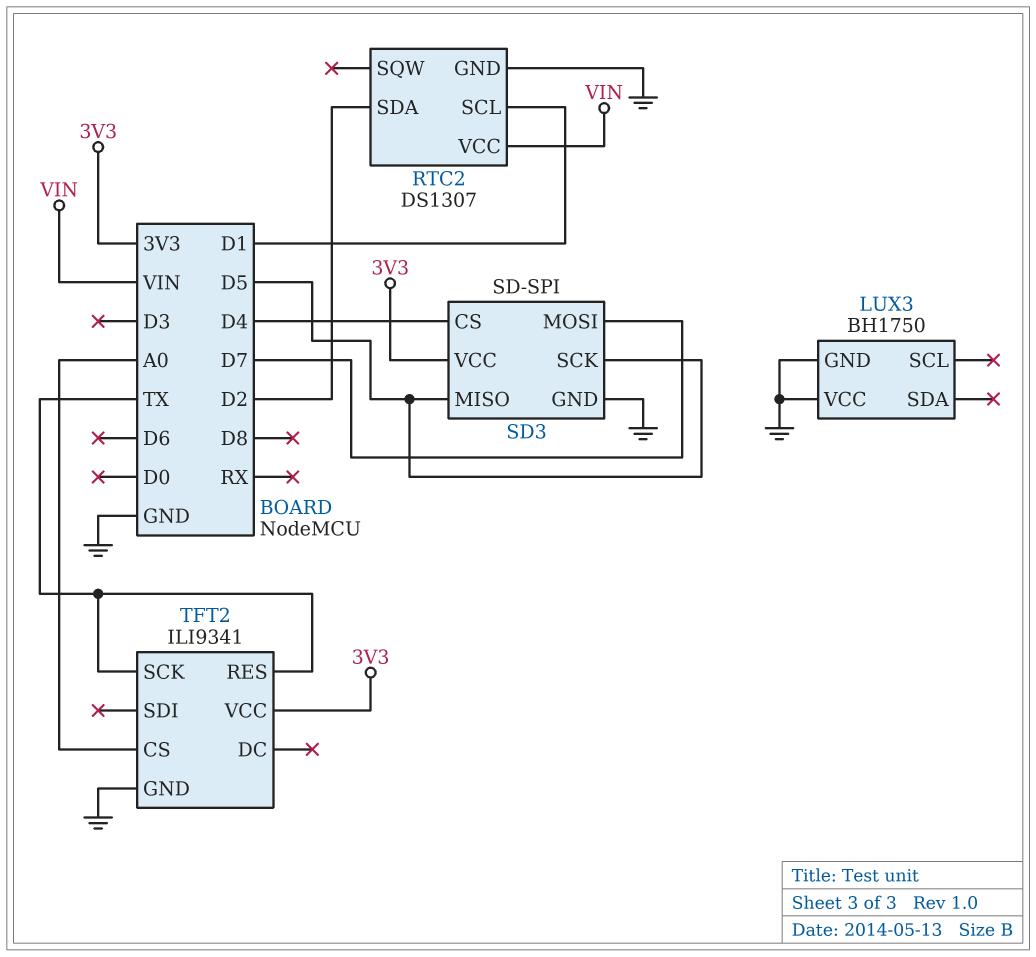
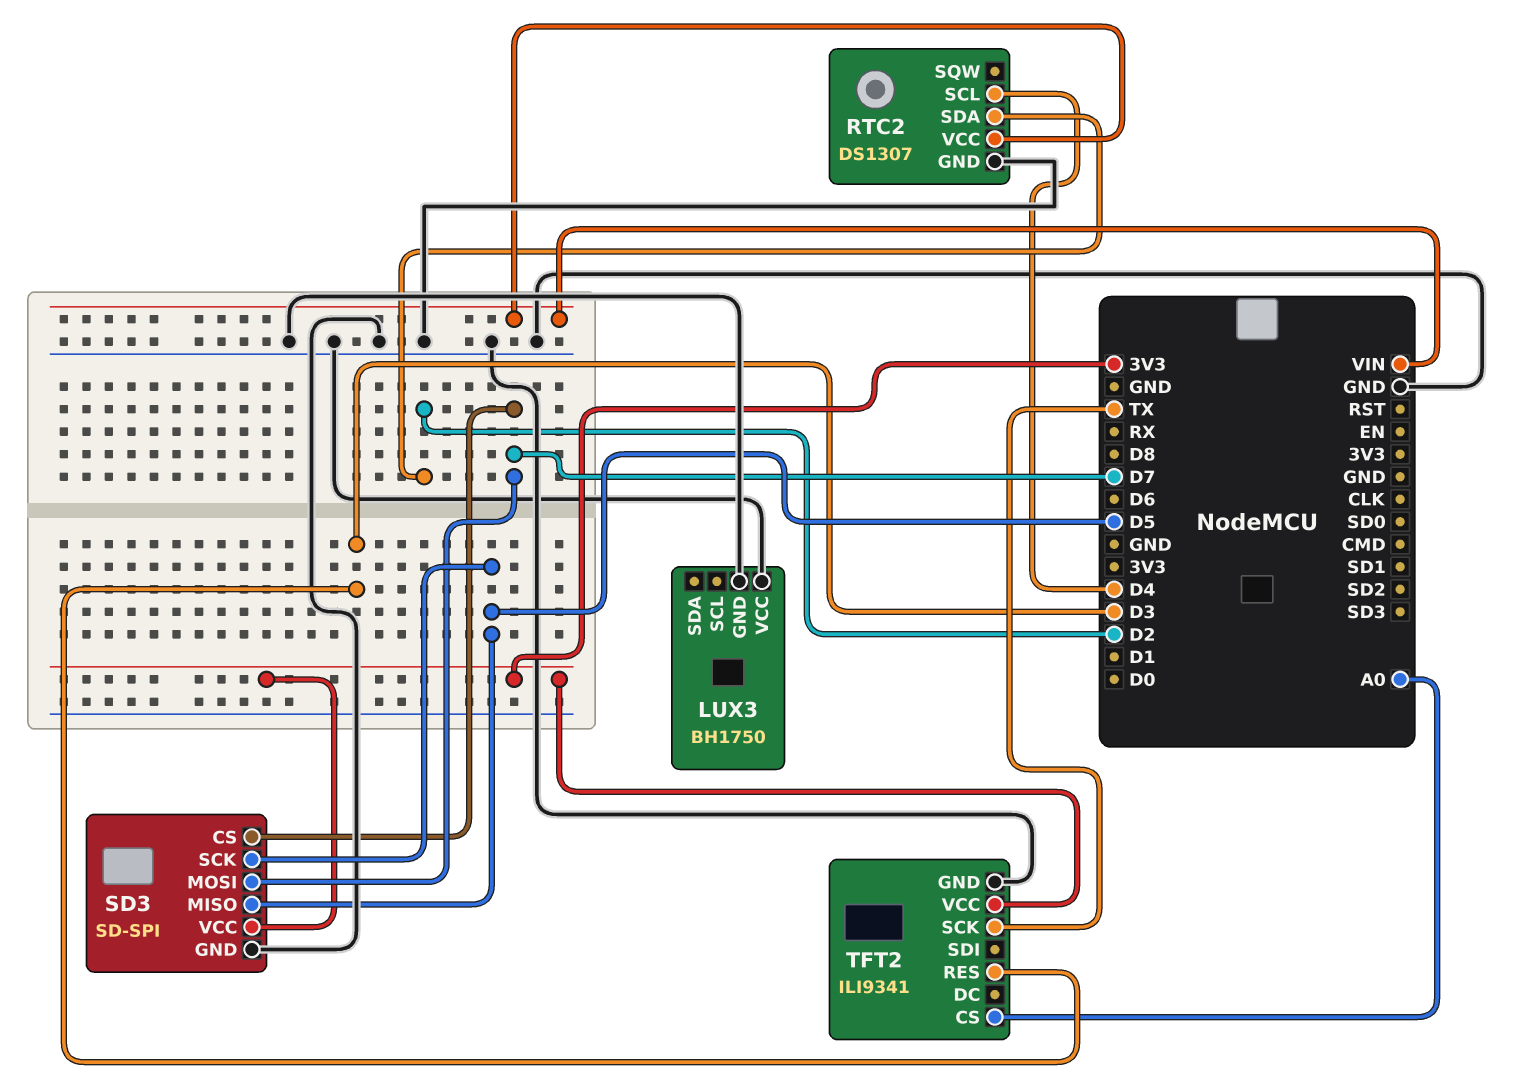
RTC2 pin SCL: D1 -> D4
SD3 pin CS: D4 -> D7
TFT2 pin RES: TX -> D3

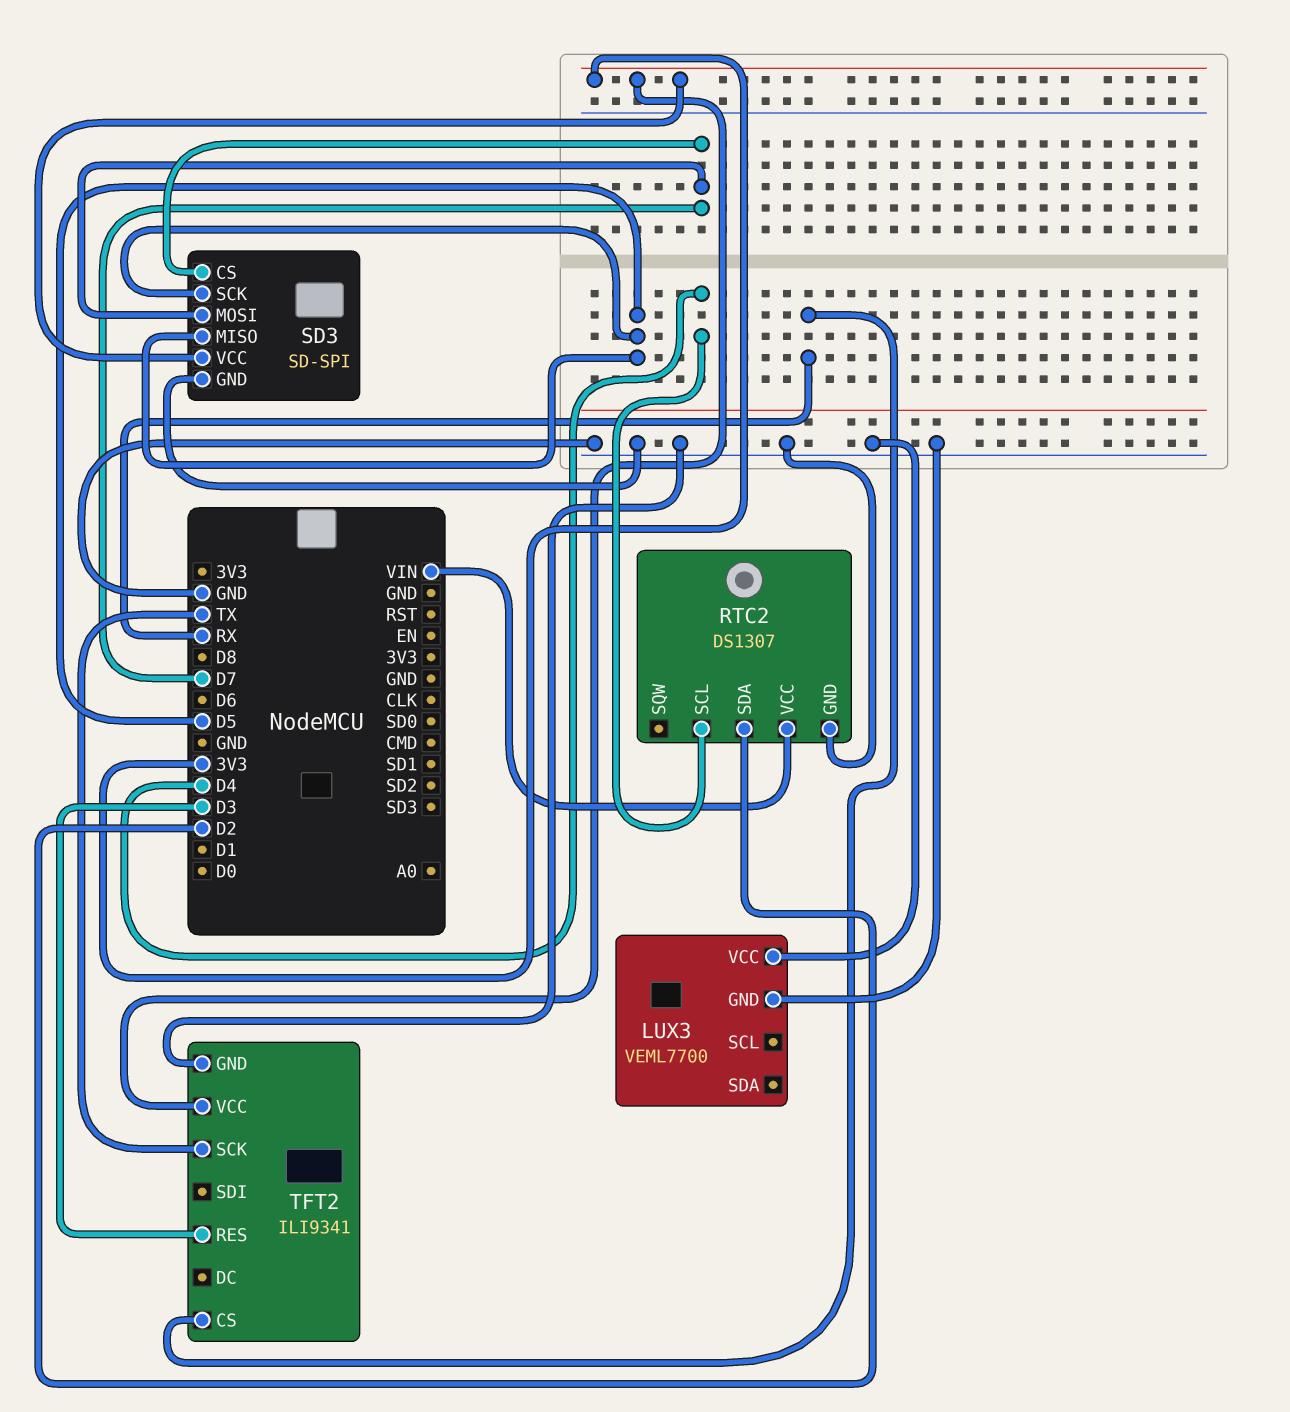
LUX3: BH1750 -> VEML7700
TFT2 pin CS: A0 -> RX

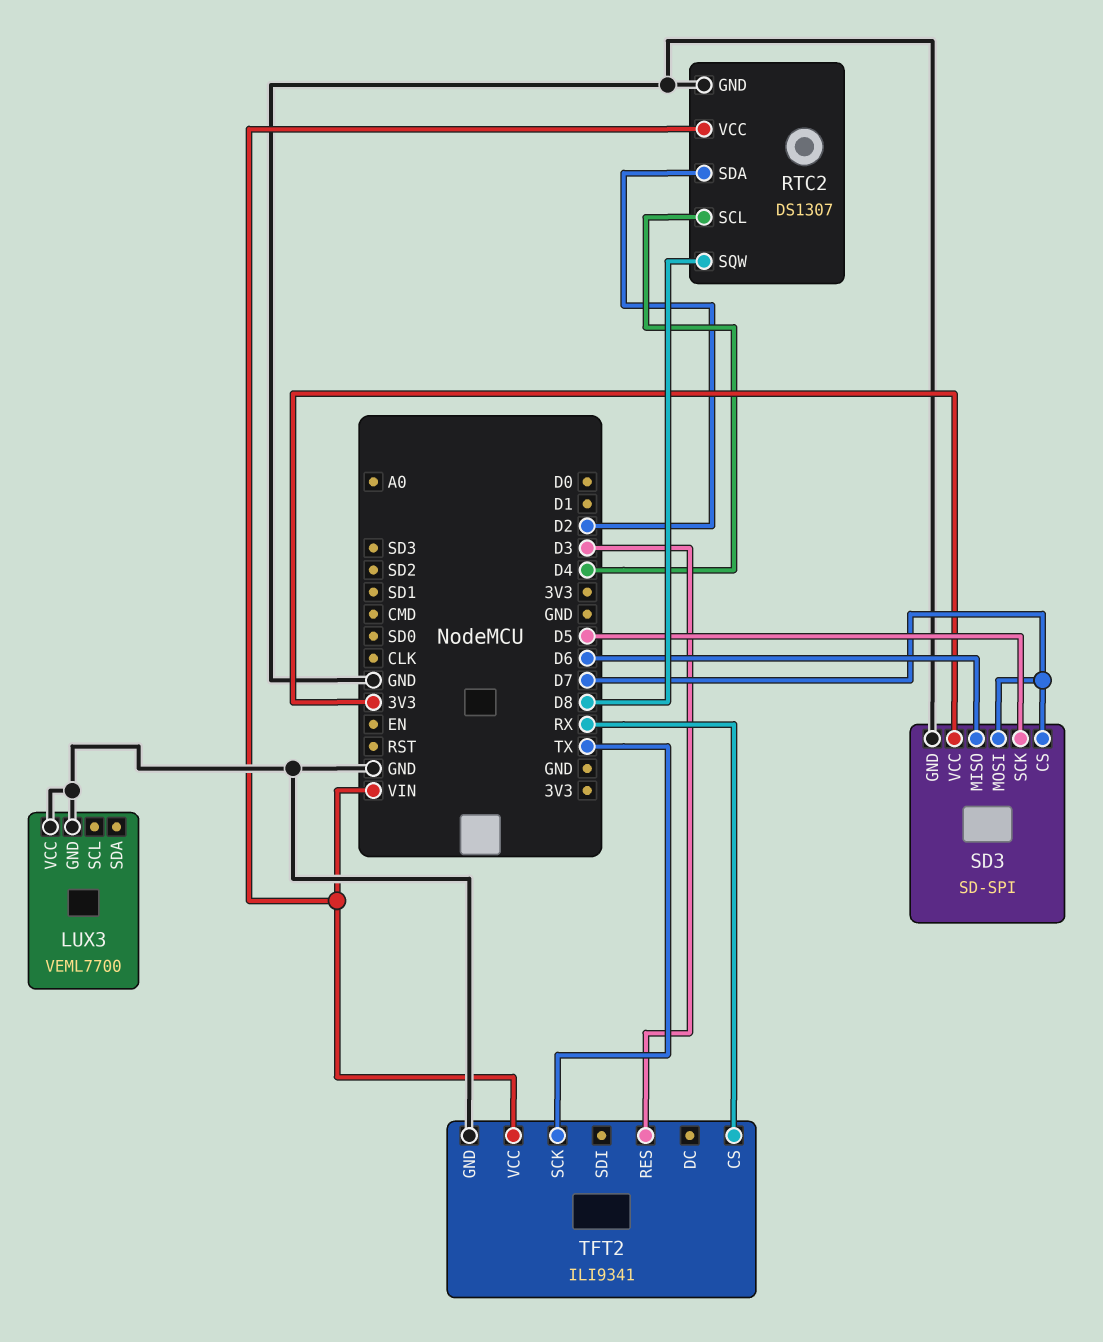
RTC2 pin SQW: none -> D8
SD3 pin MISO: D5 -> D6
TFT2 pin VCC: 3V3 -> VIN

